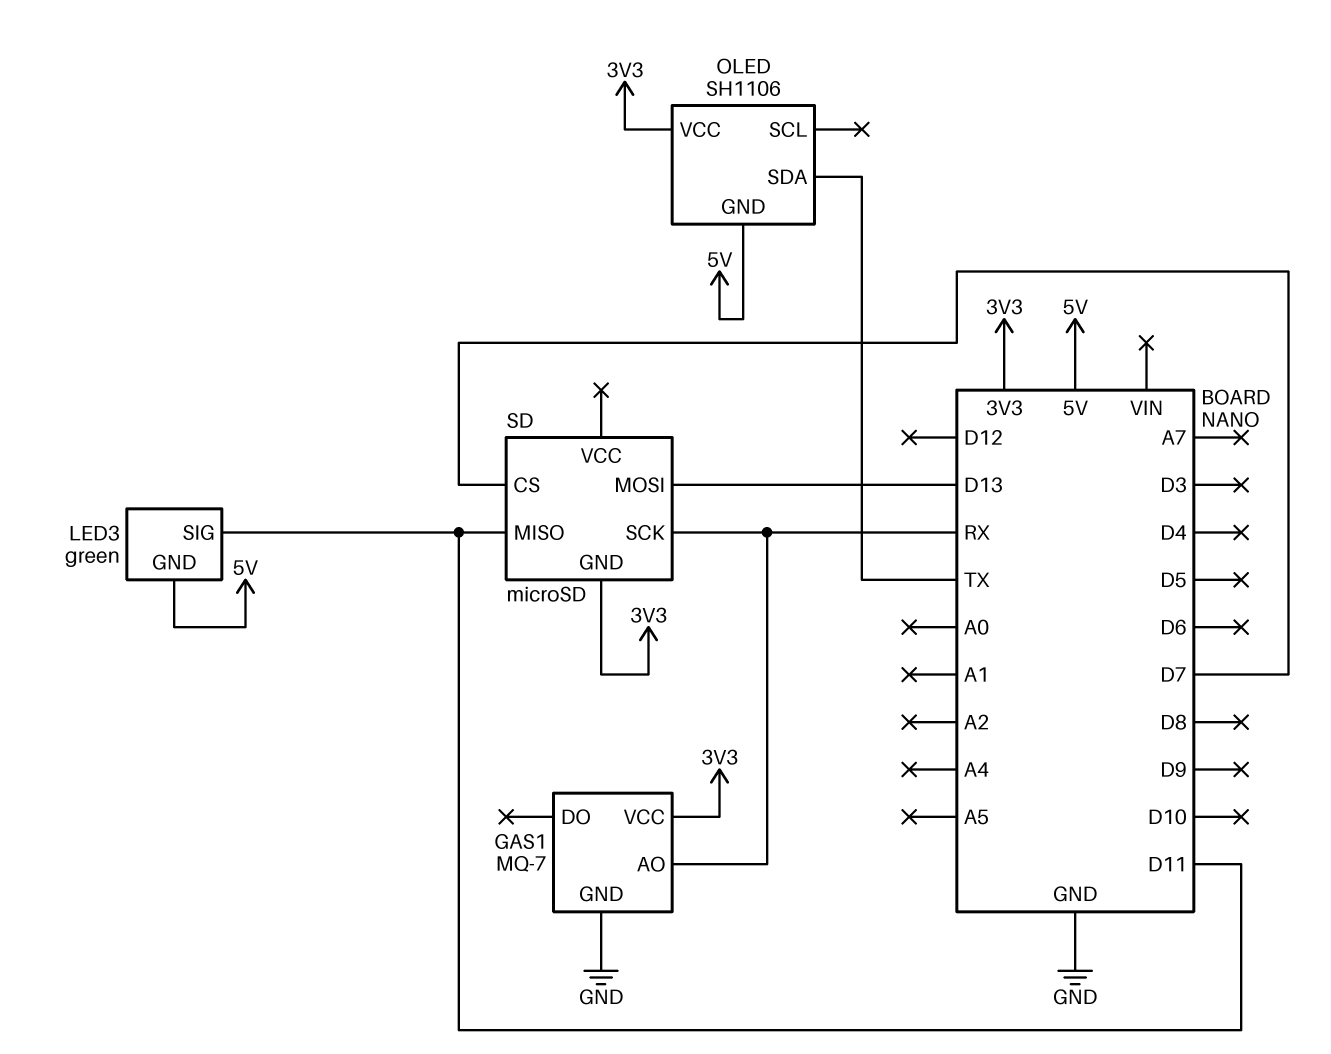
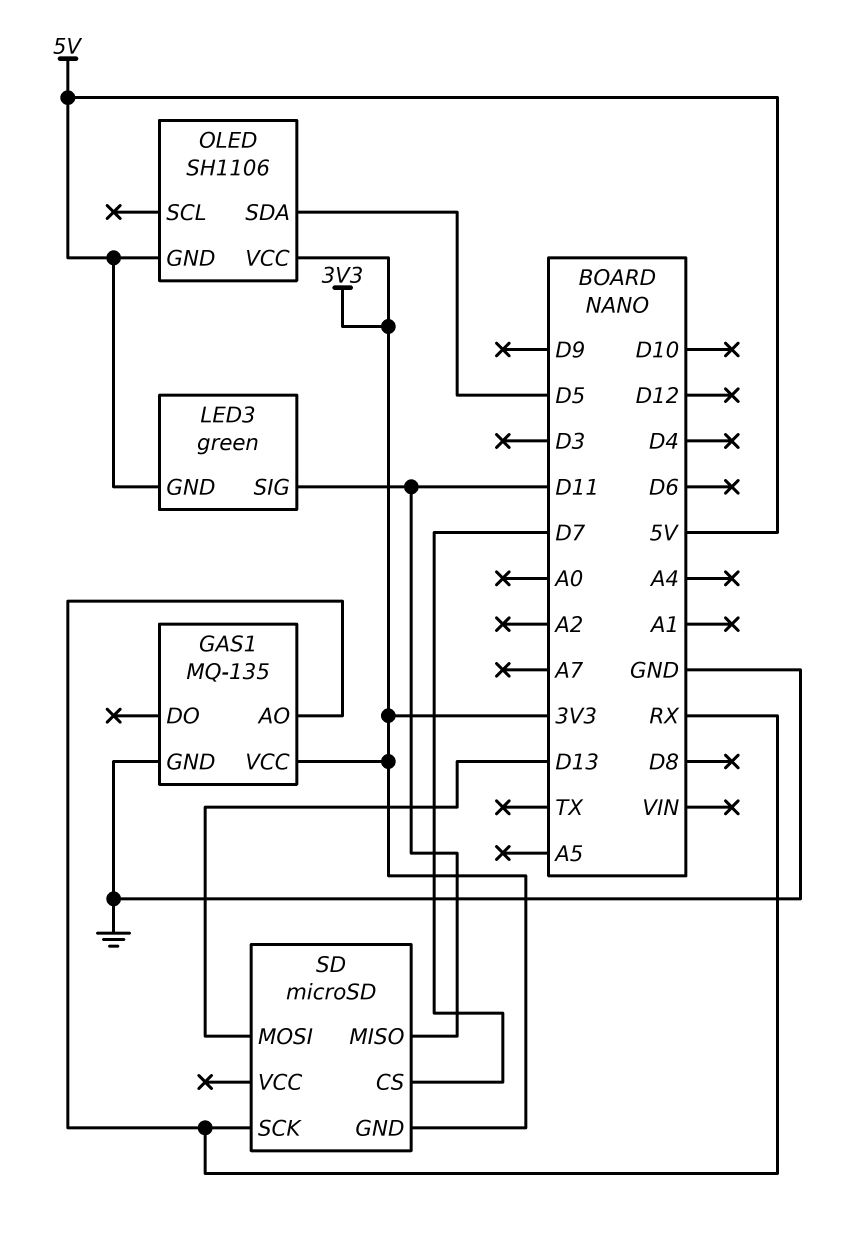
GAS1: MQ-7 -> MQ-135
OLED pin SDA: TX -> D5

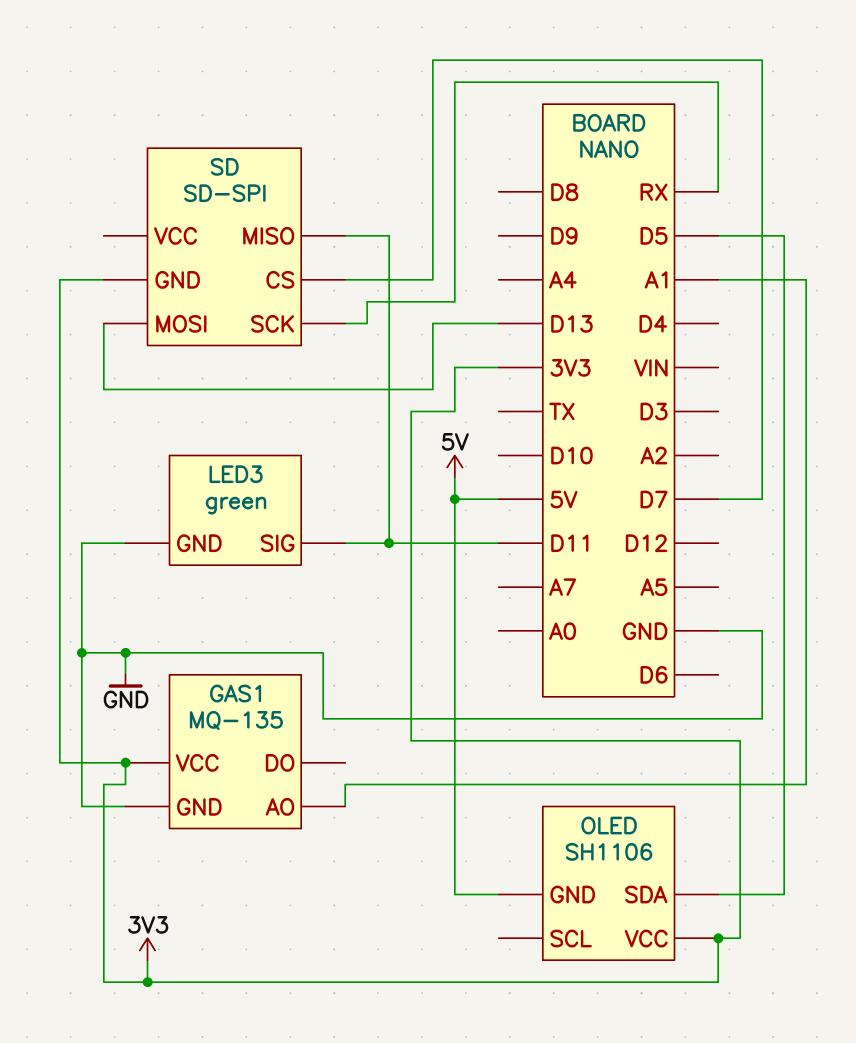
GAS1 pin AO: RX -> A1
LED3 pin GND: 5V -> GND
SD: microSD -> SD-SPI

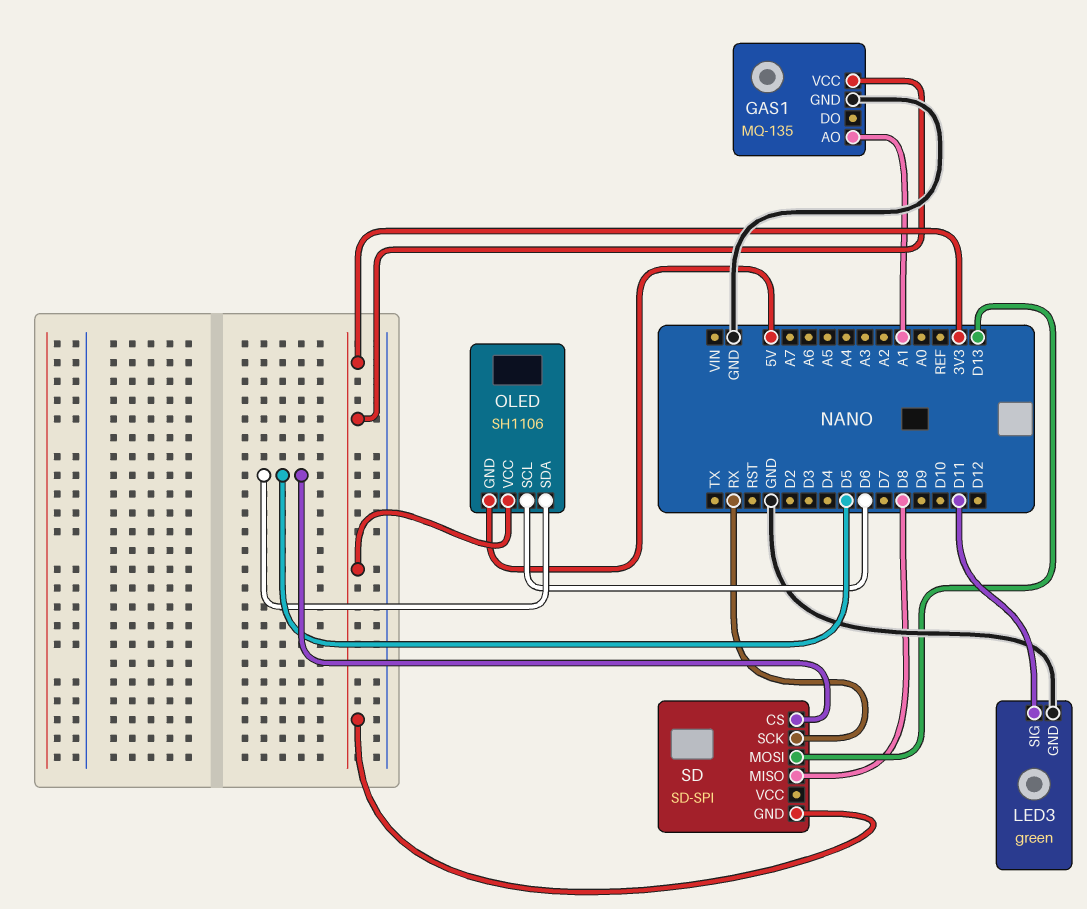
OLED pin SCL: none -> D6
SD pin CS: D7 -> D5
SD pin MISO: D11 -> D8

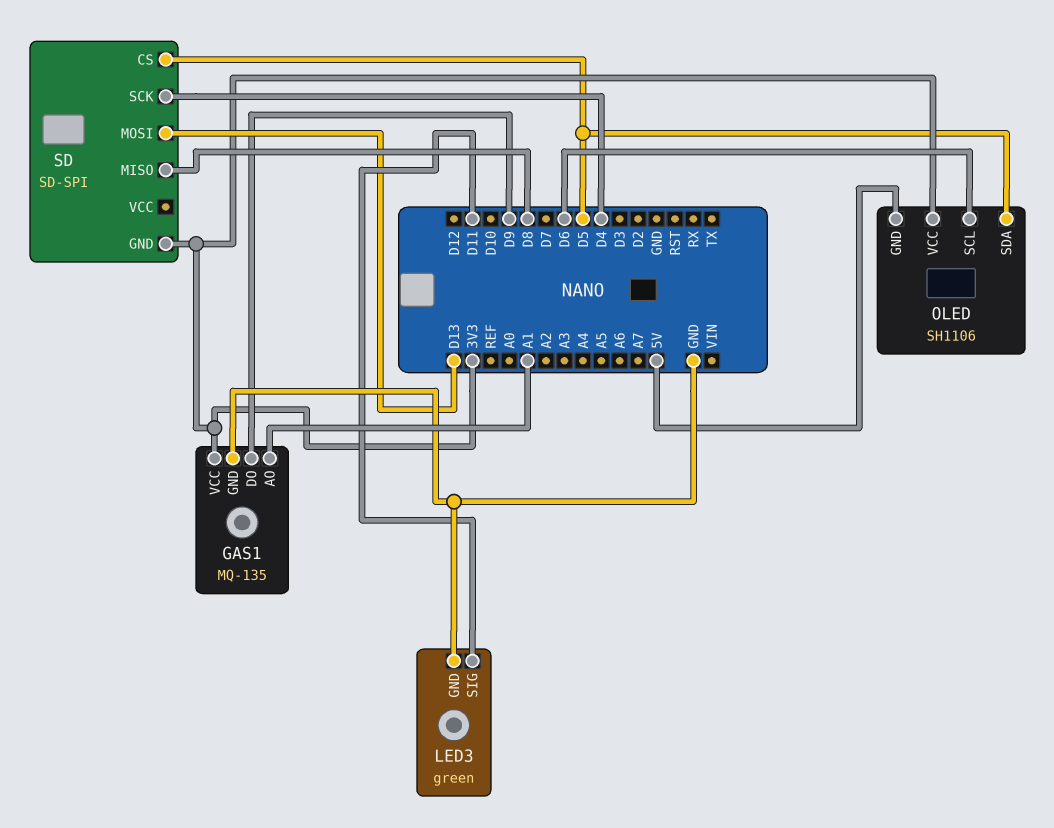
GAS1 pin DO: none -> D9
SD pin SCK: RX -> D4

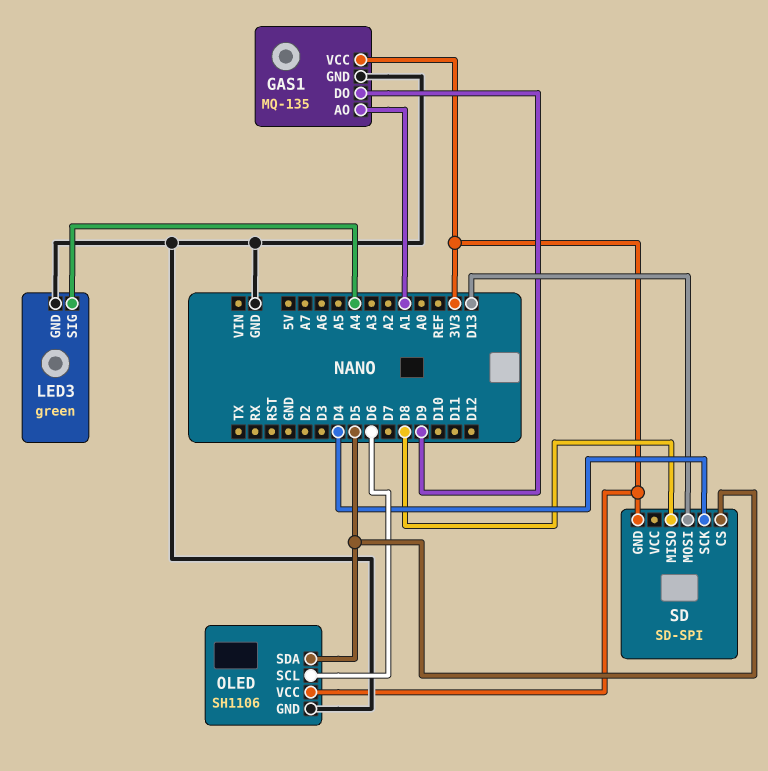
LED3 pin SIG: D11 -> A4
OLED pin GND: 5V -> GND

